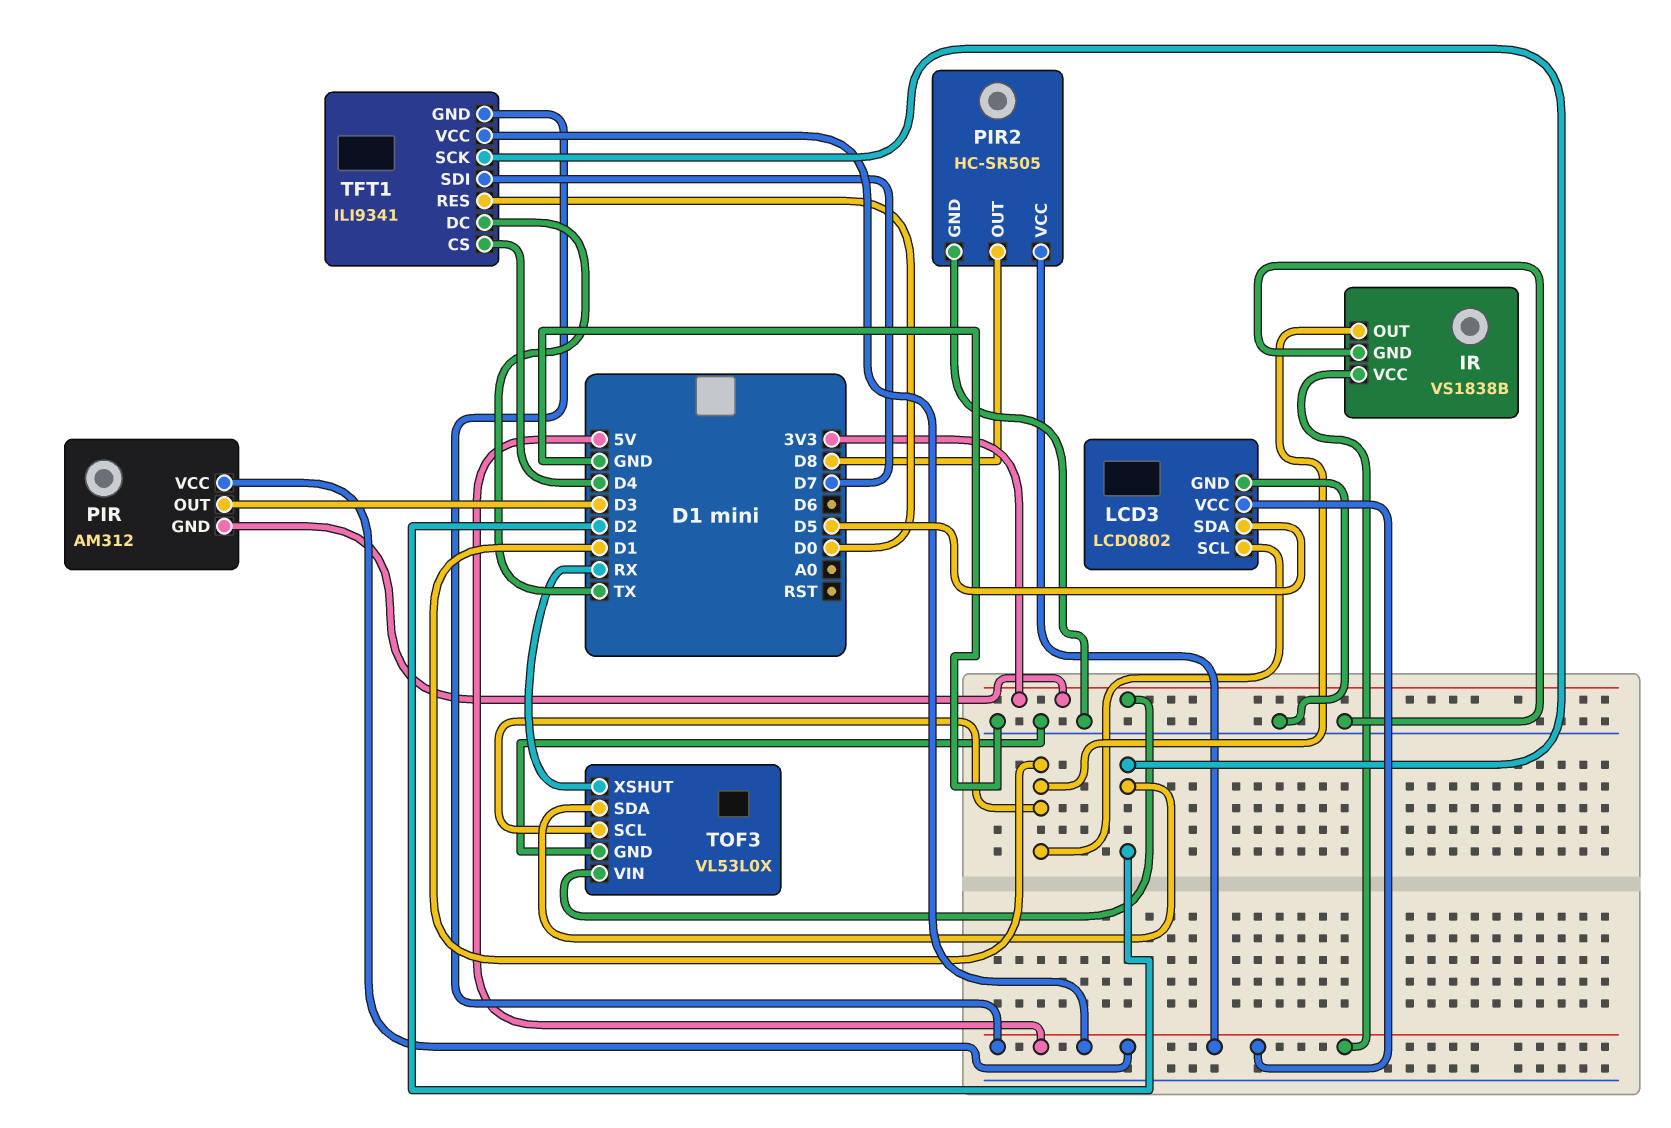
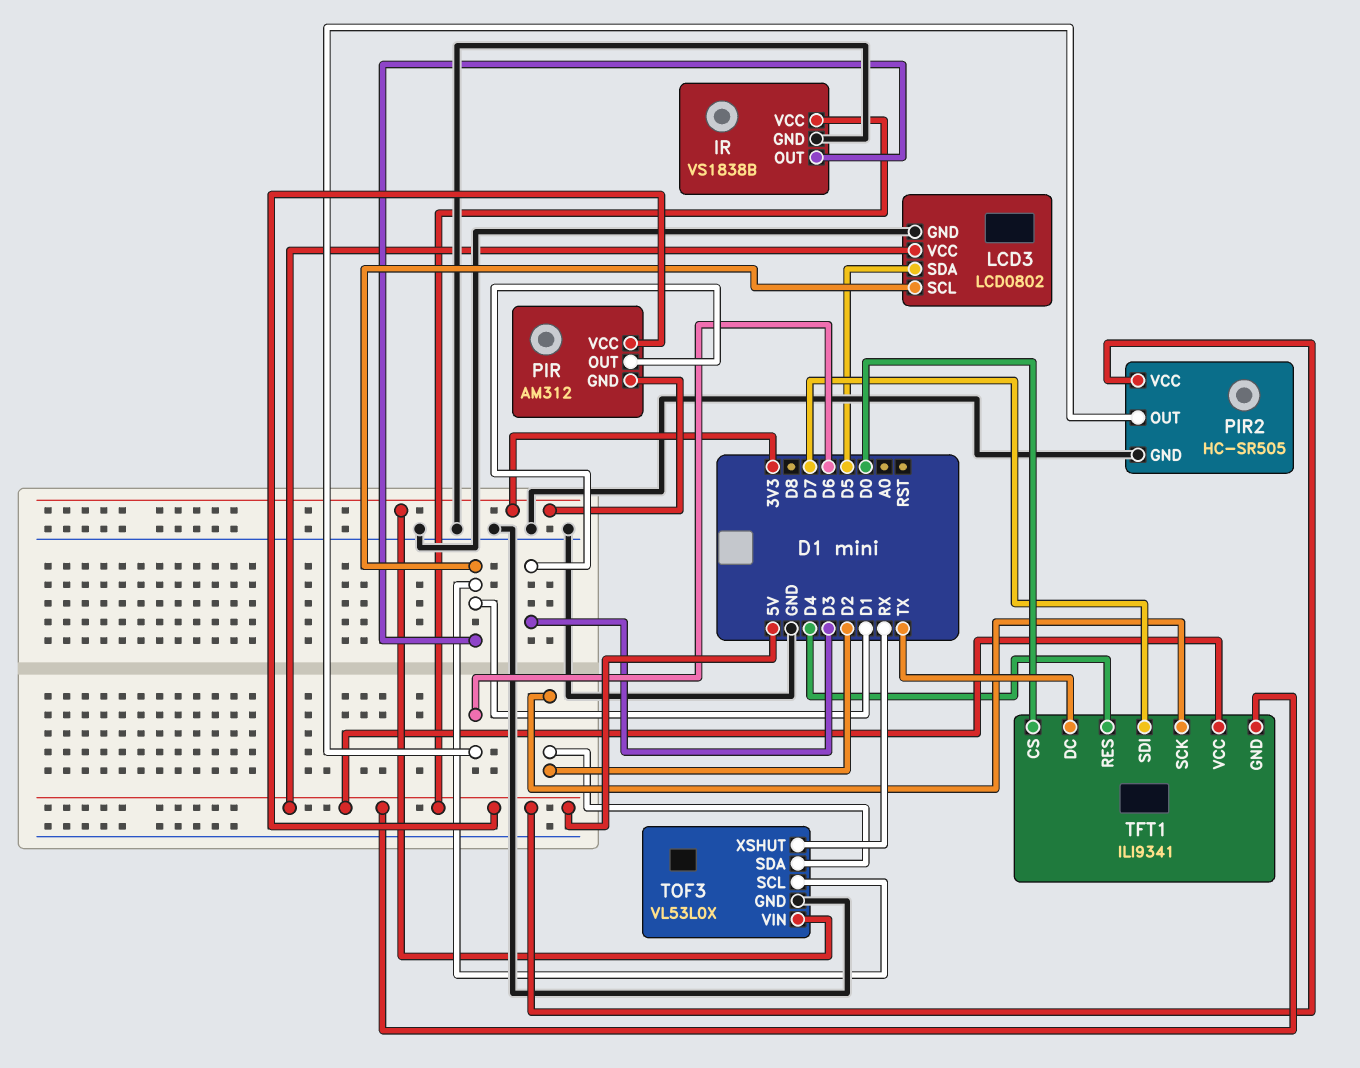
PIR2 pin OUT: D8 -> D6
TFT1 pin CS: D4 -> D0
TFT1 pin RES: D0 -> D4

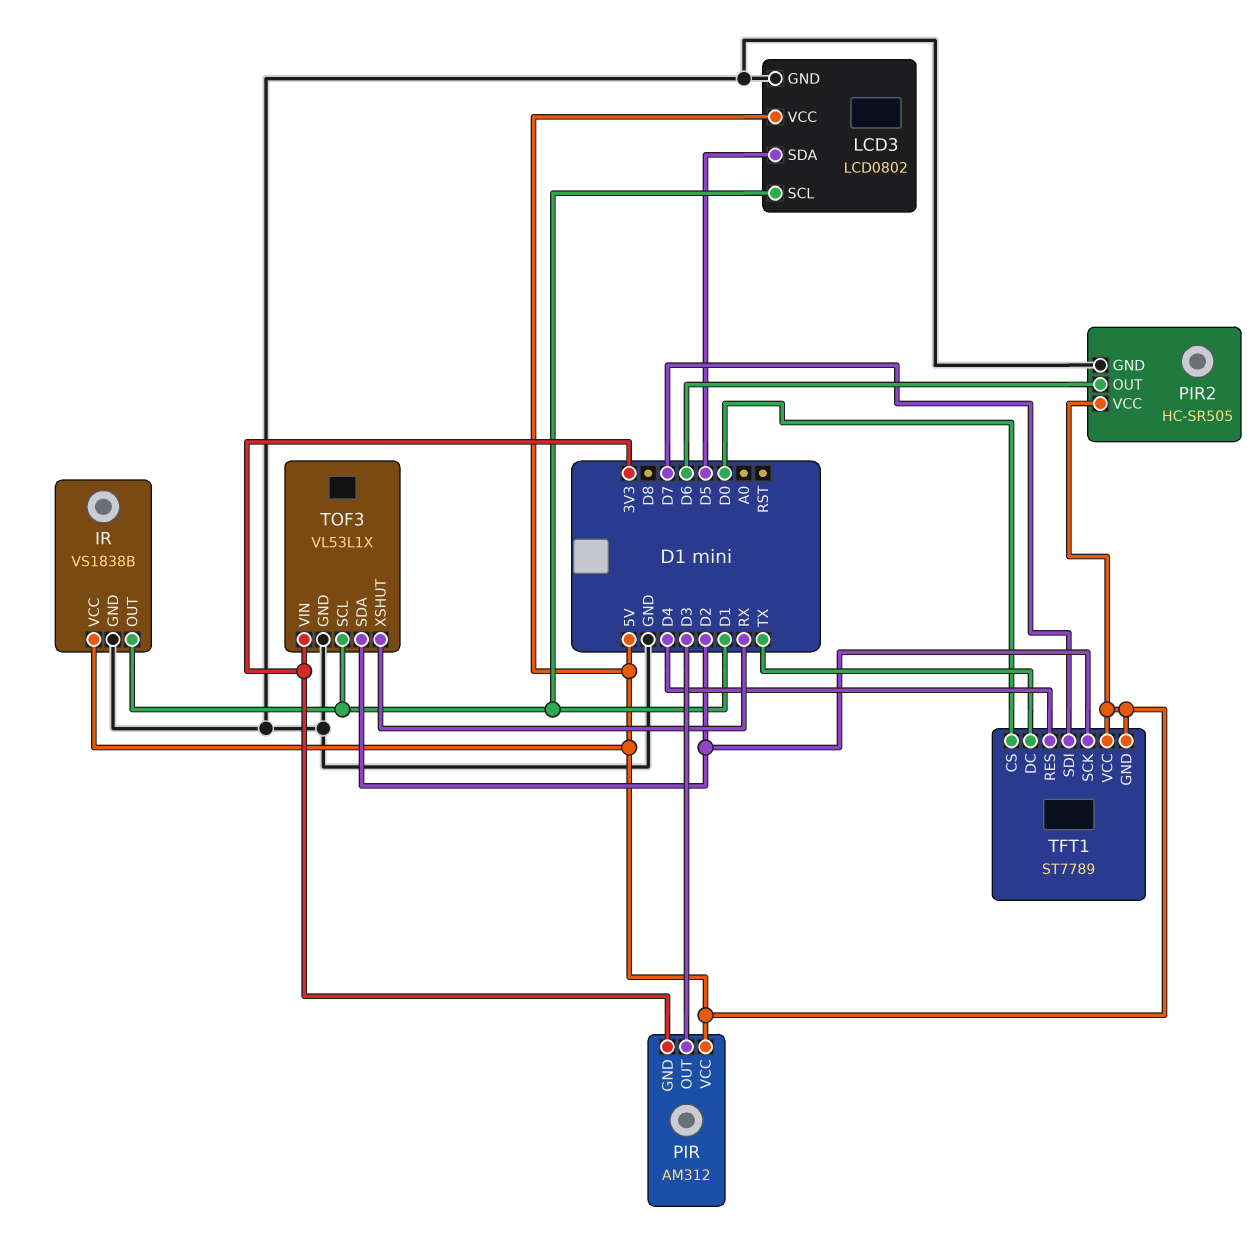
TFT1: ILI9341 -> ST7789
TOF3: VL53L0X -> VL53L1X

